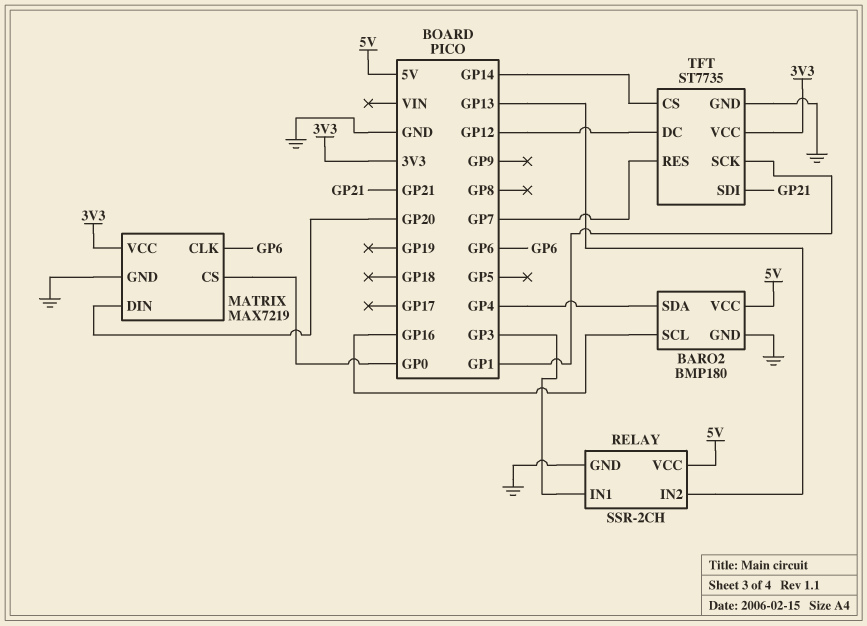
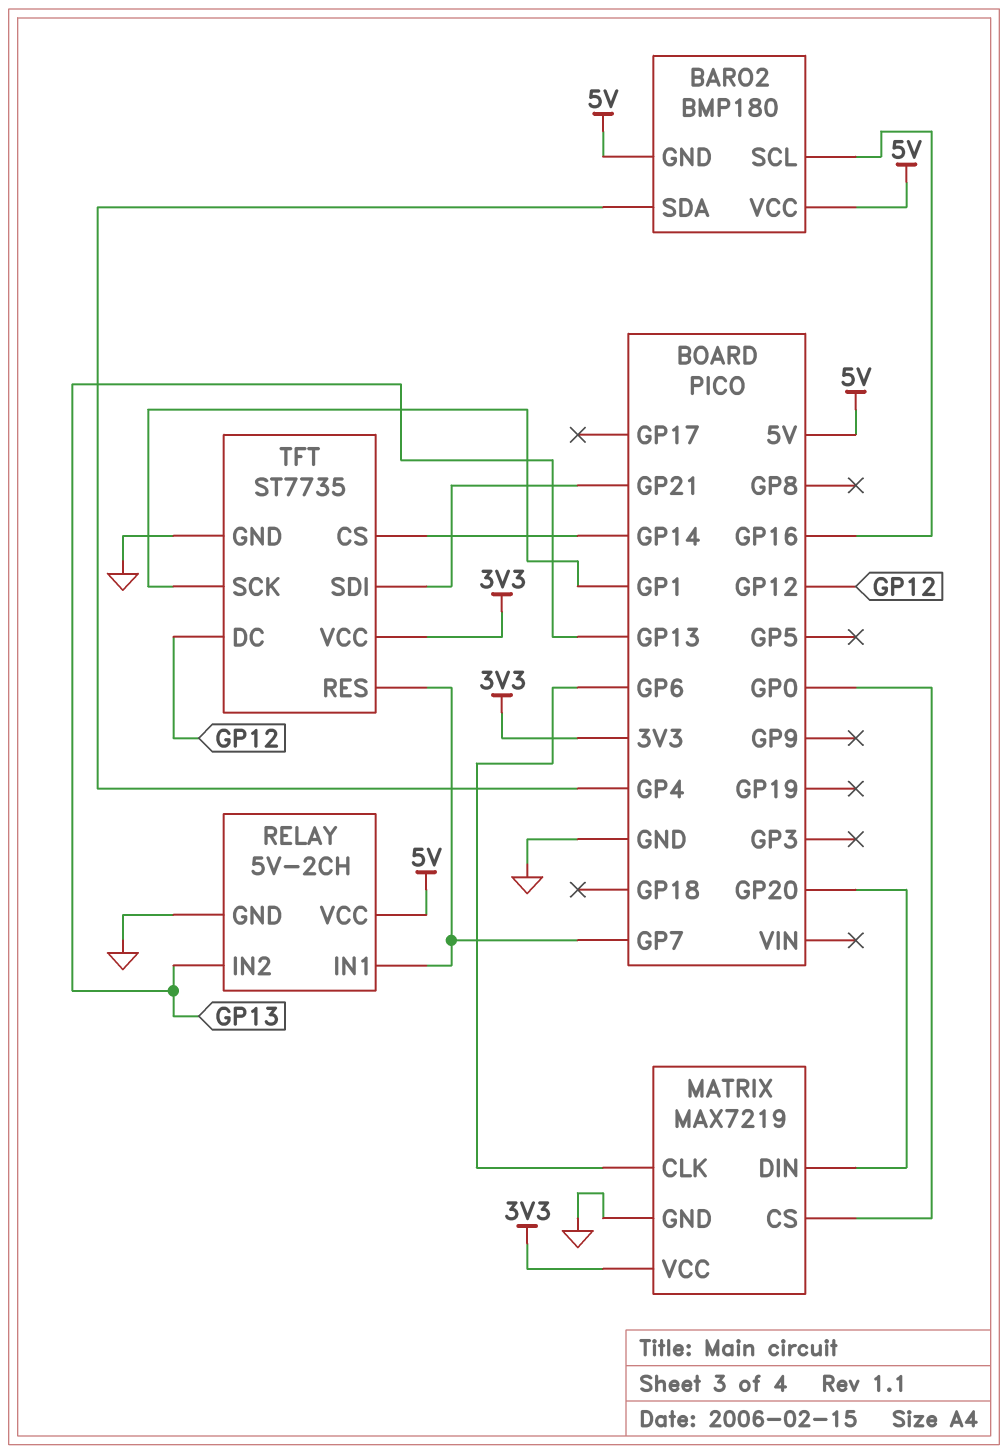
BARO2 pin GND: GND -> 5V
RELAY: SSR-2CH -> 5V-2CH
RELAY pin IN1: GP3 -> GP7

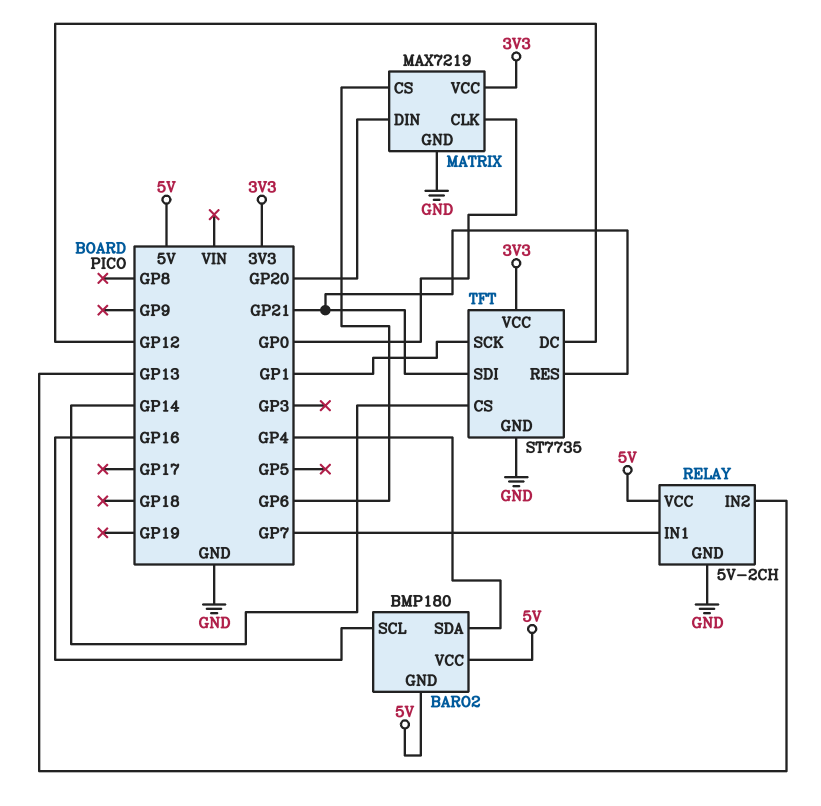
MATRIX pin CLK: GP6 -> GP0
MATRIX pin CS: GP0 -> GP6
TFT pin RES: GP7 -> GP21

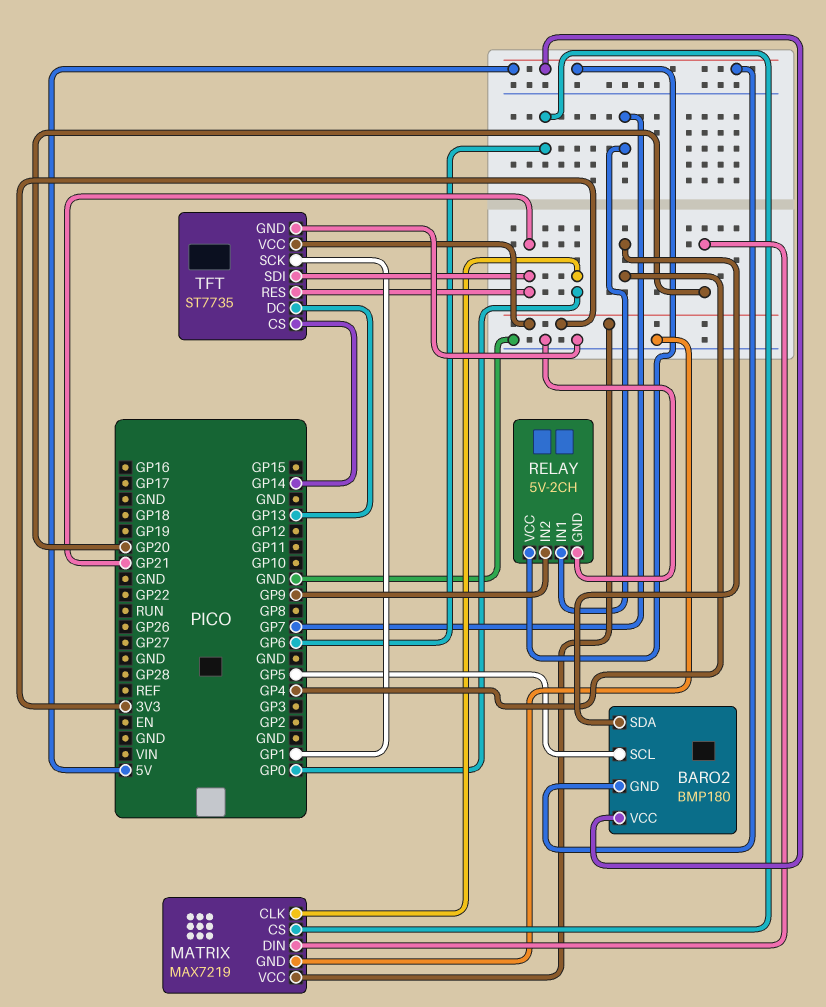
BARO2 pin SCL: GP16 -> GP5
RELAY pin IN2: GP13 -> GP9
TFT pin DC: GP12 -> GP13

